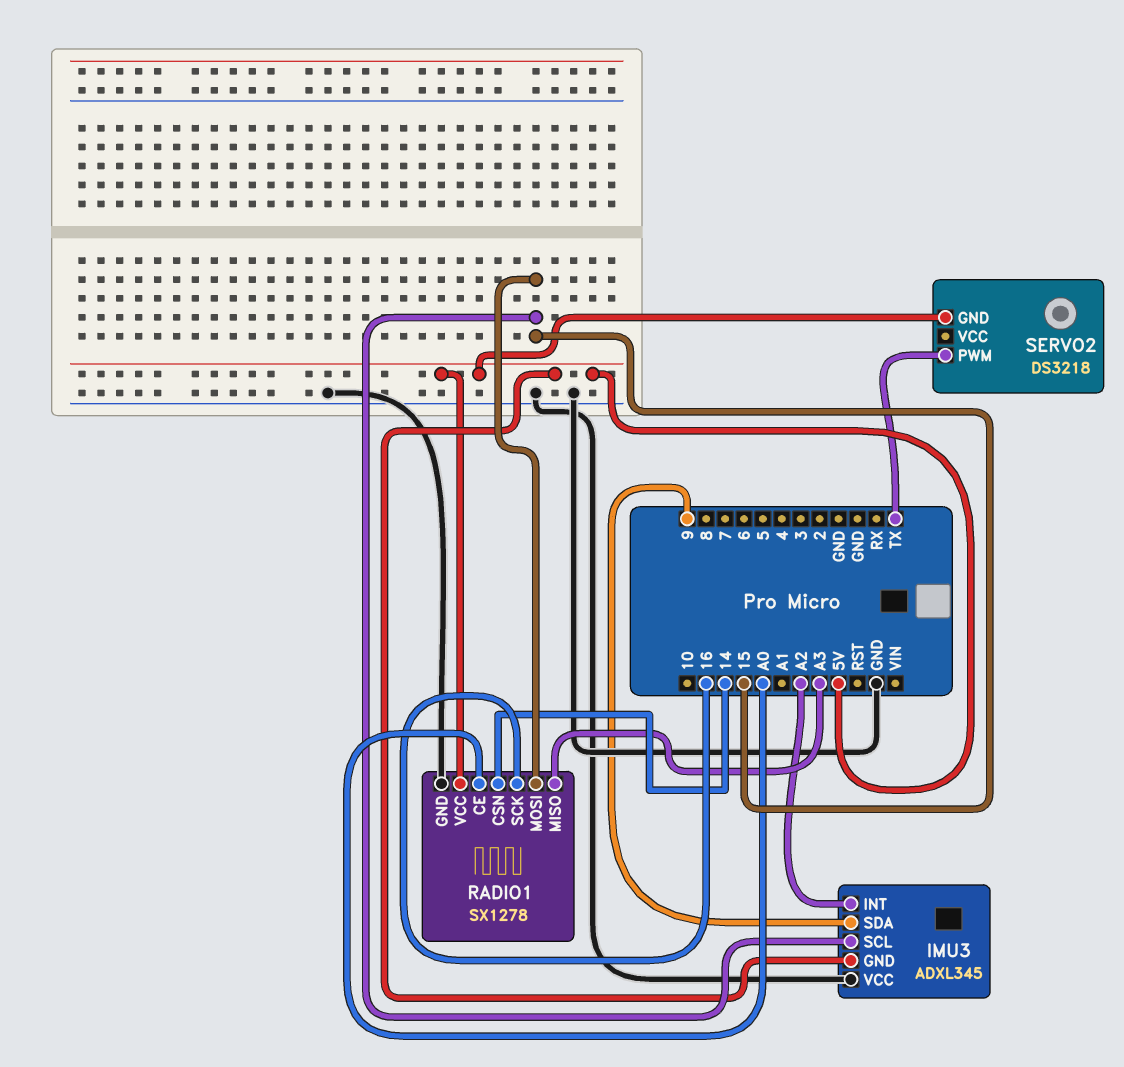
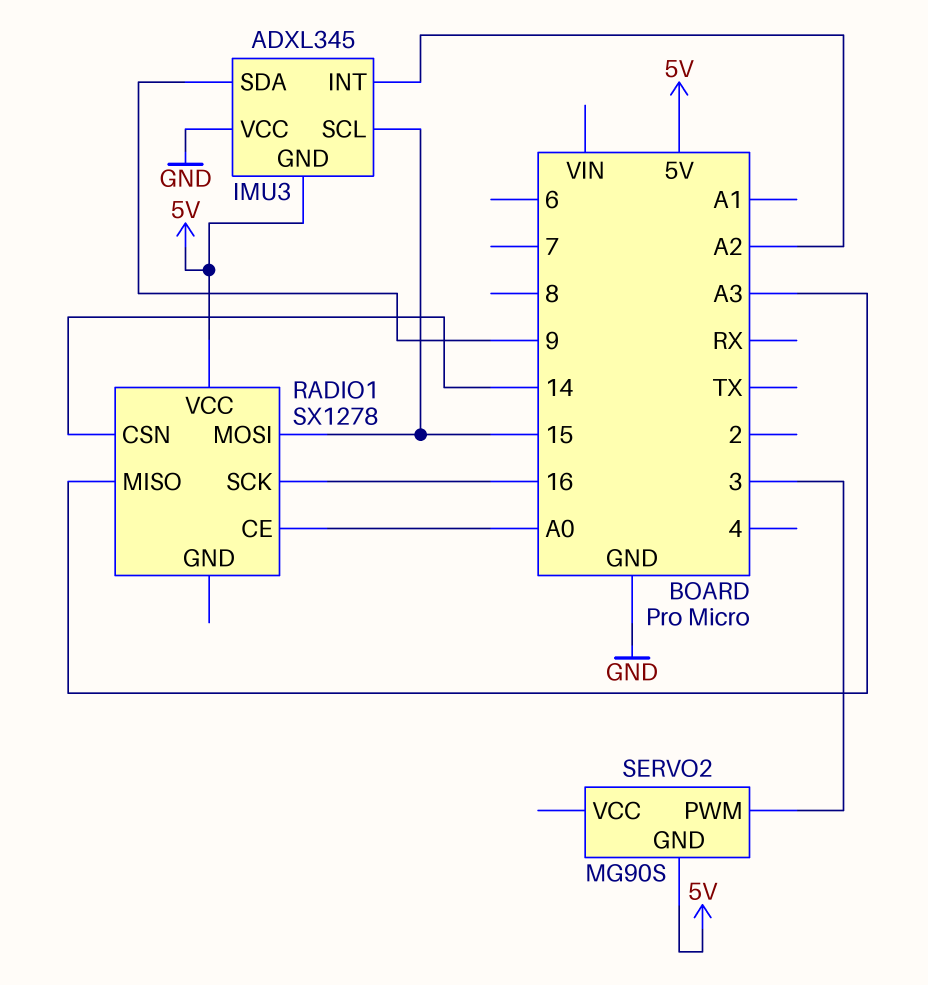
RADIO1 pin GND: GND -> none
SERVO2: DS3218 -> MG90S
SERVO2 pin PWM: TX -> 3

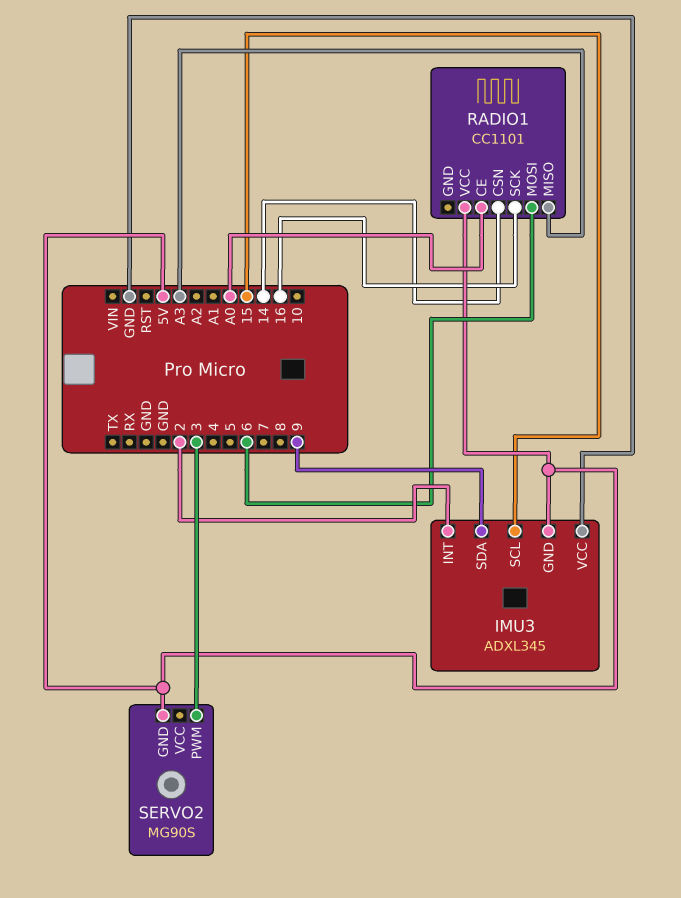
IMU3 pin INT: A2 -> 2
RADIO1: SX1278 -> CC1101
RADIO1 pin MOSI: 15 -> 6

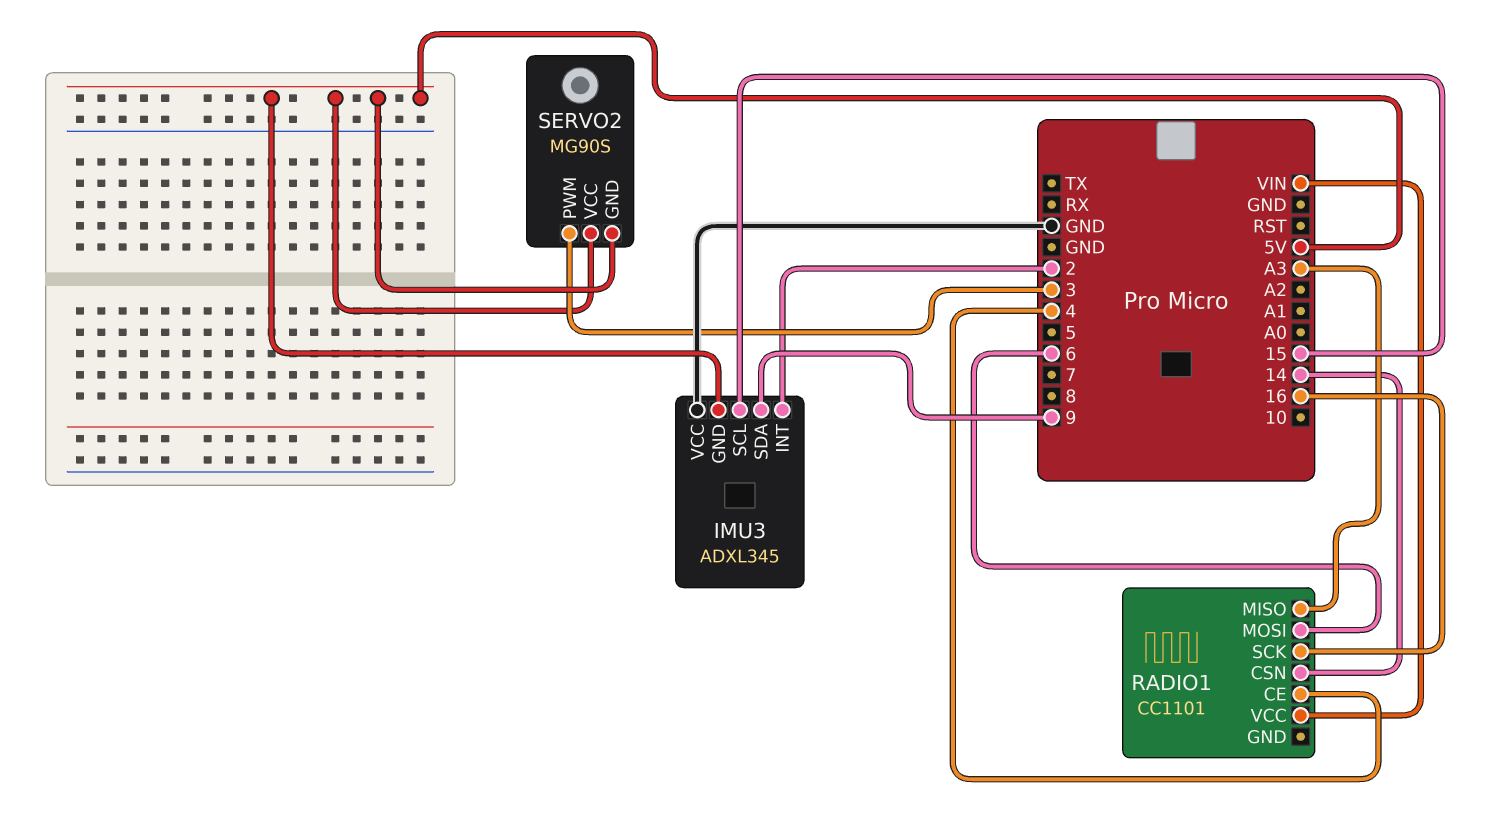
RADIO1 pin CE: A0 -> 4
RADIO1 pin VCC: 5V -> VIN
SERVO2 pin VCC: none -> 5V

